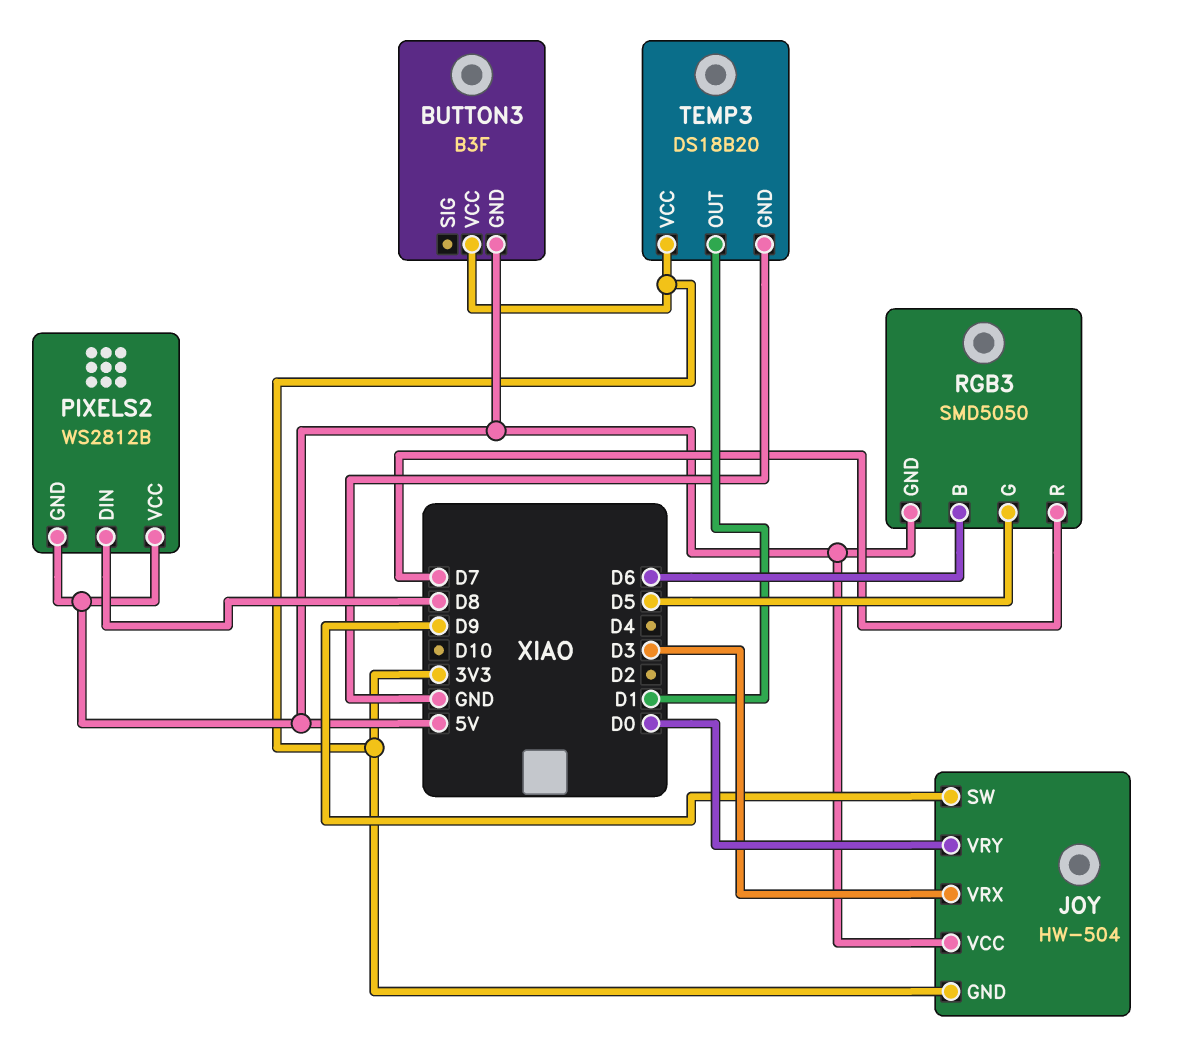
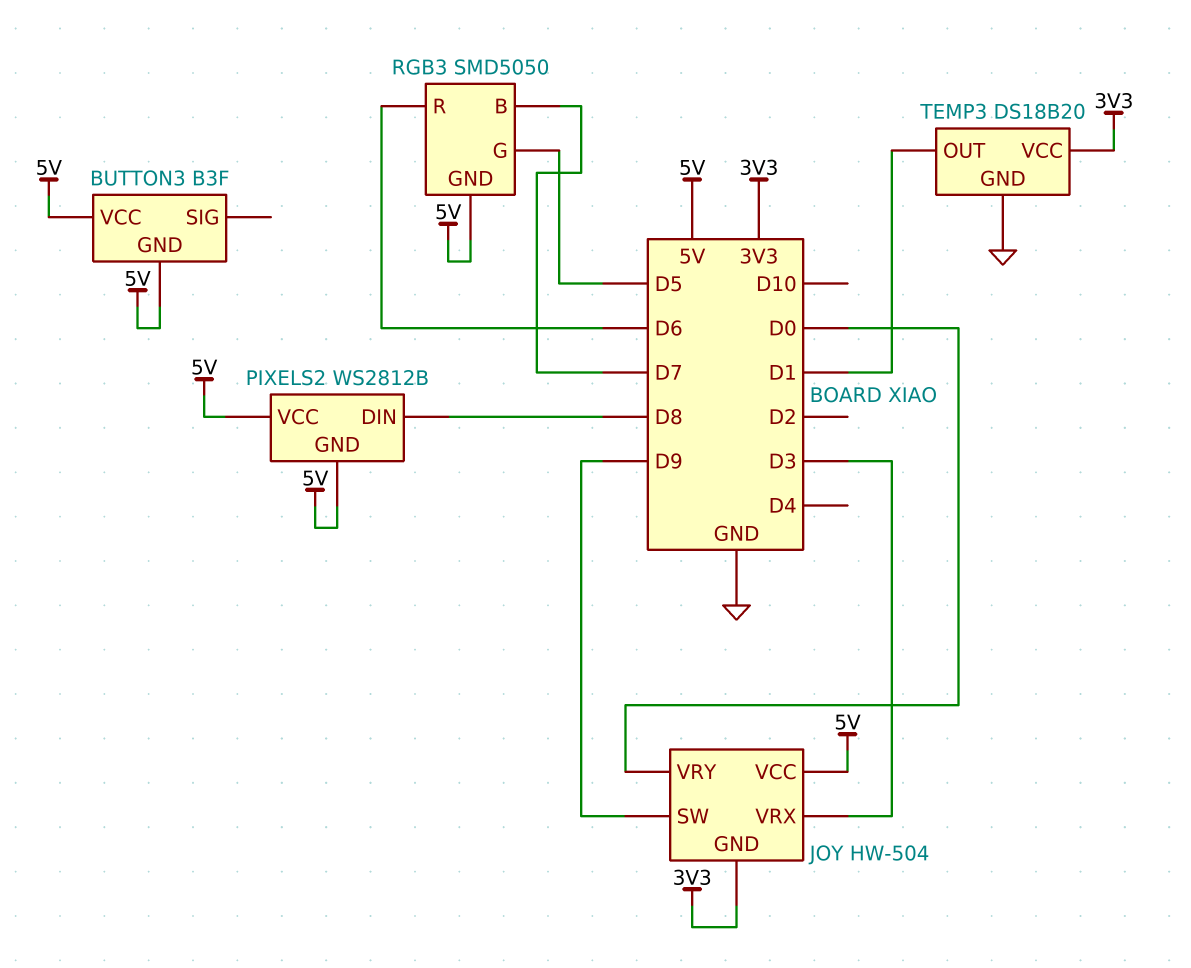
BUTTON3 pin VCC: 3V3 -> 5V
RGB3 pin B: D6 -> D7
RGB3 pin R: D7 -> D6

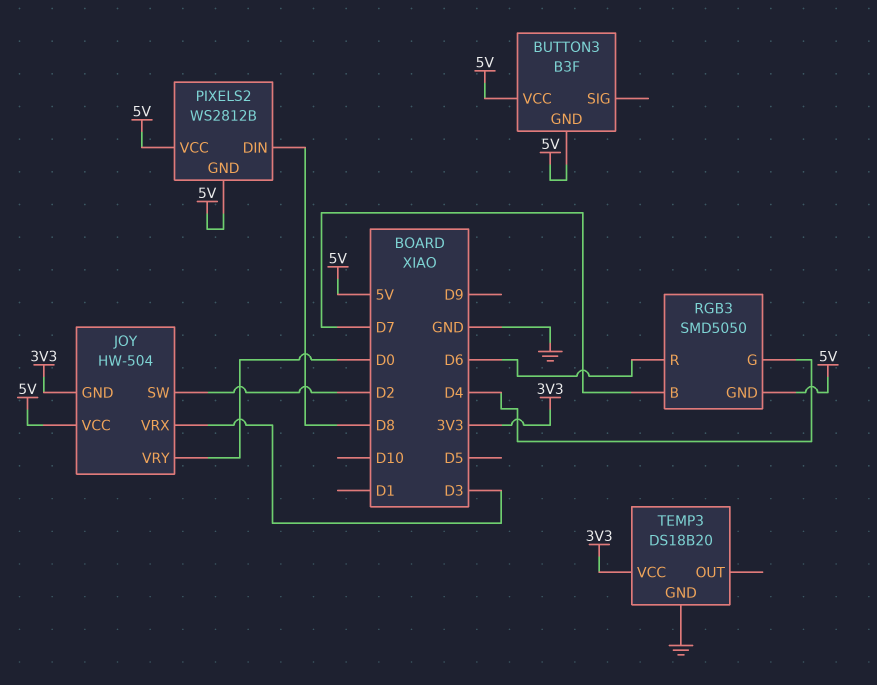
JOY pin SW: D9 -> D2
RGB3 pin G: D5 -> D4
TEMP3 pin OUT: D1 -> none

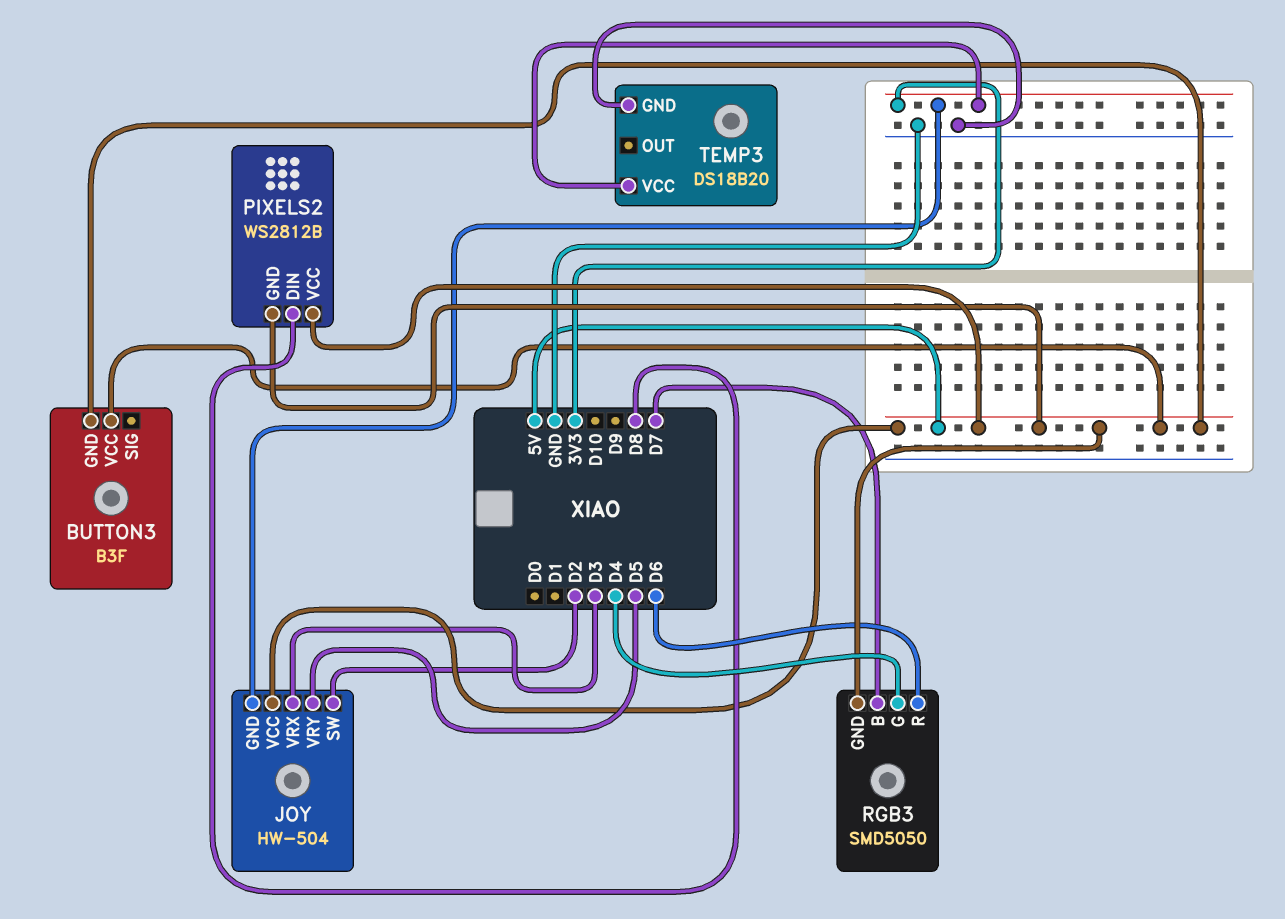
JOY pin VRY: D0 -> D5

